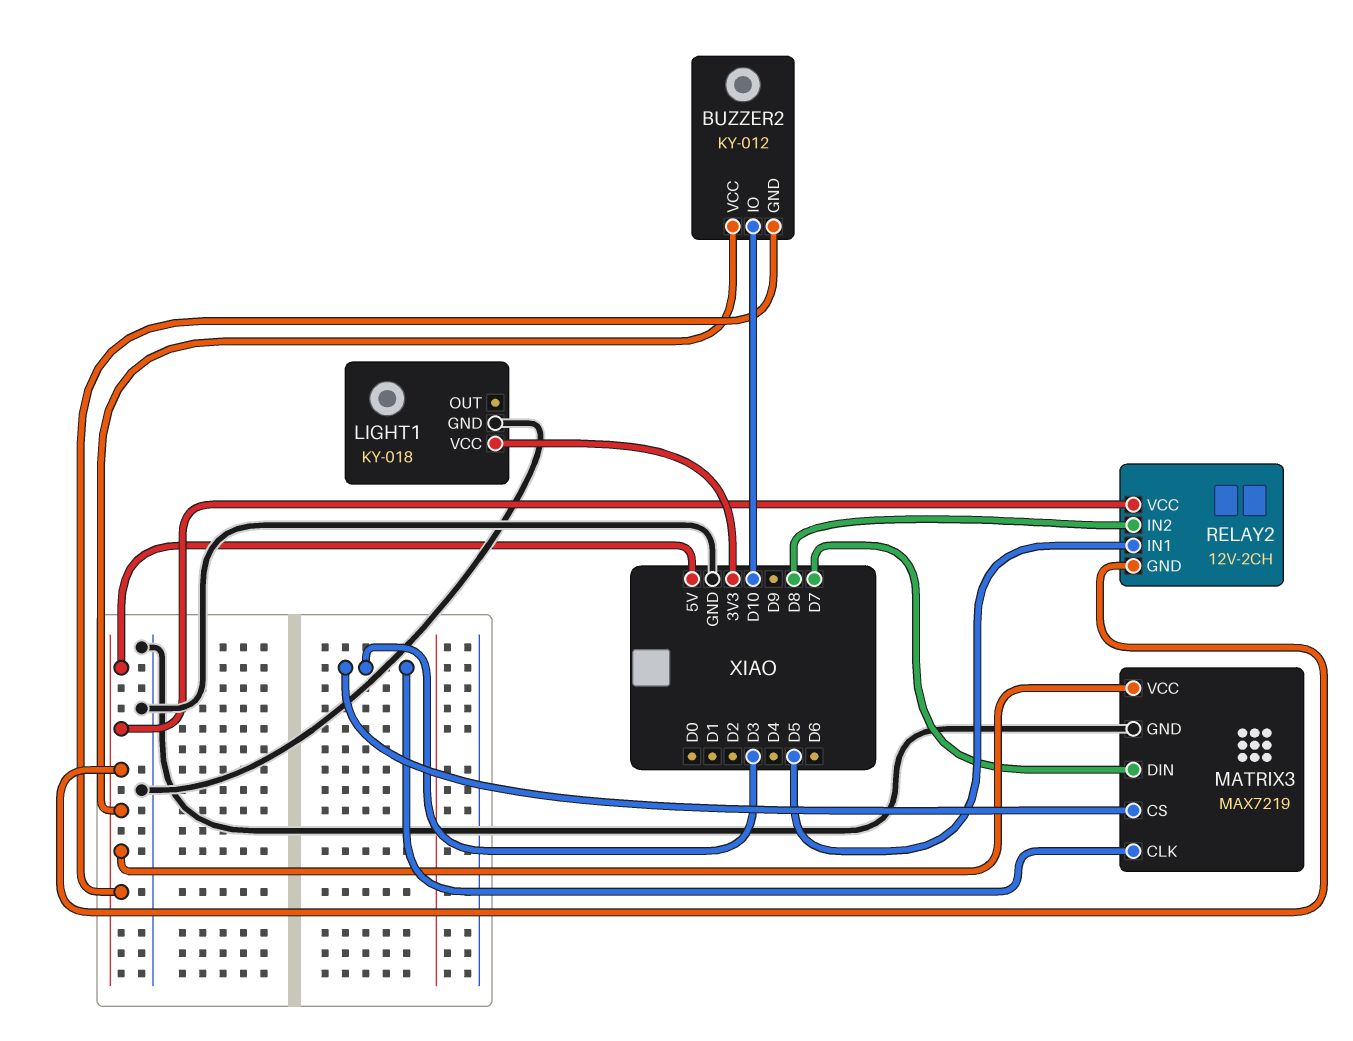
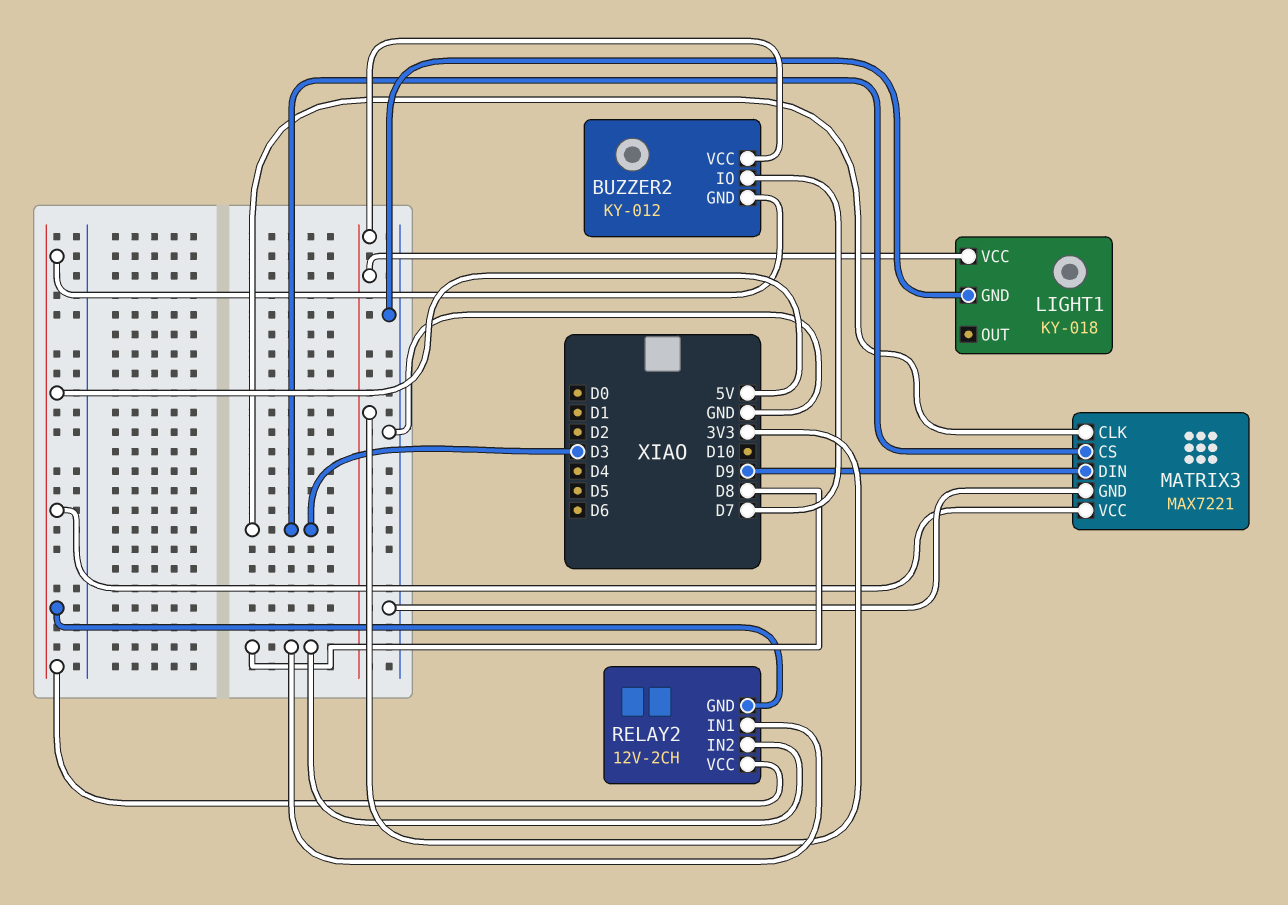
BUZZER2 pin IO: D10 -> D7
BUZZER2 pin VCC: 5V -> 3V3
MATRIX3: MAX7219 -> MAX7221
MATRIX3 pin DIN: D7 -> D9
RELAY2 pin IN1: D5 -> D8

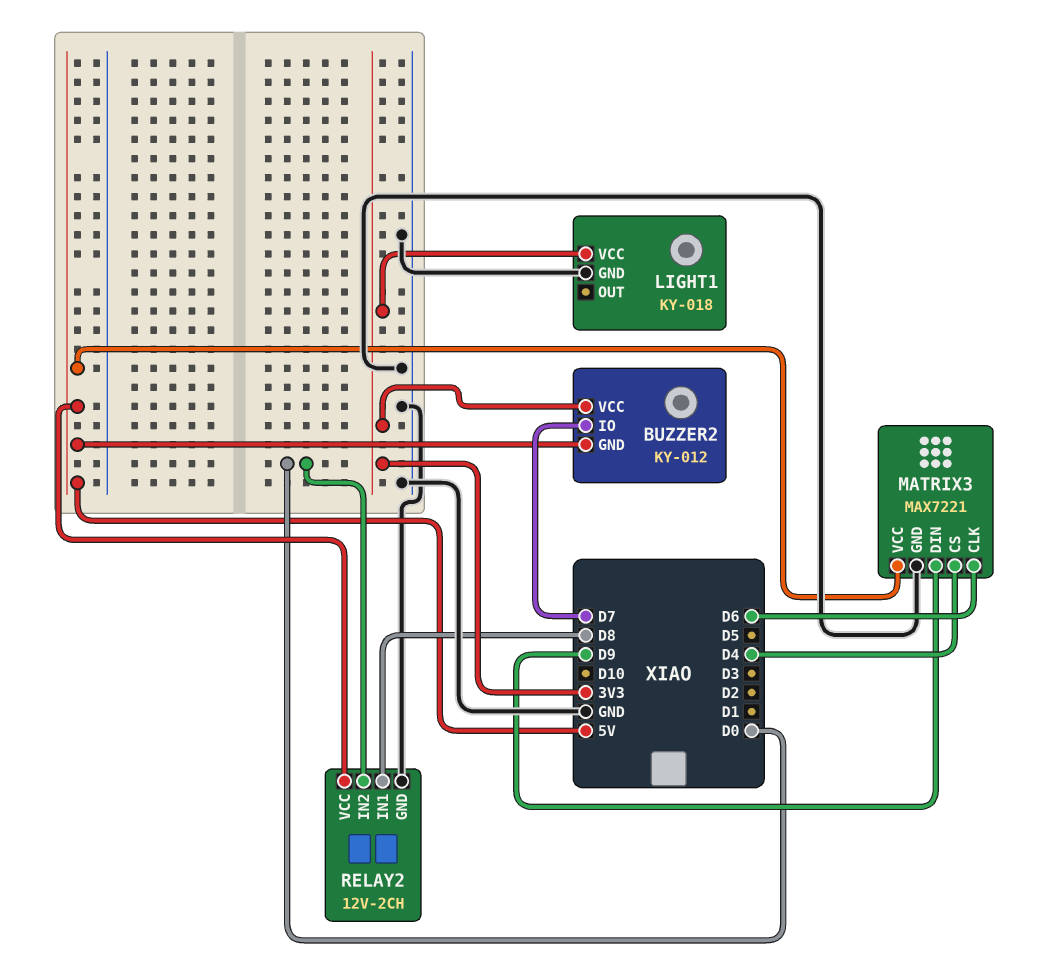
MATRIX3 pin CLK: D3 -> D6
MATRIX3 pin CS: D3 -> D4
RELAY2 pin GND: 5V -> GND
RELAY2 pin IN2: D8 -> D0

